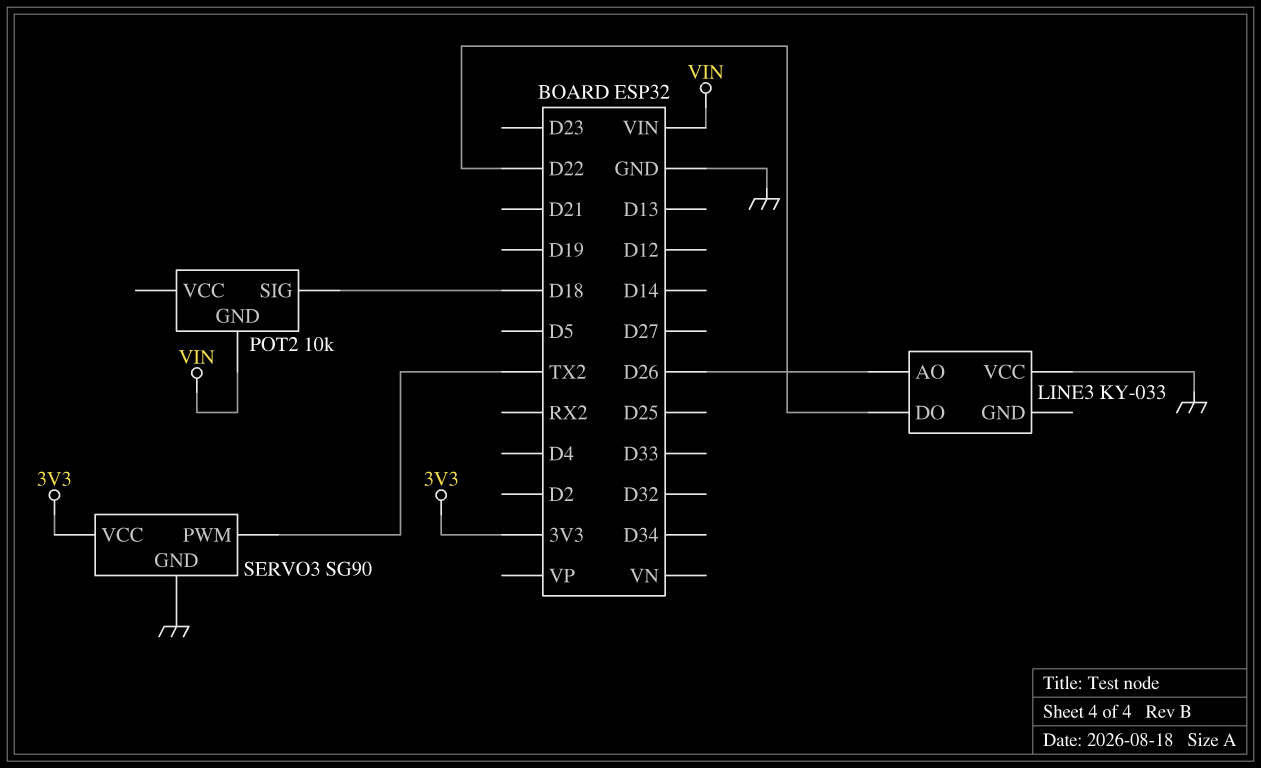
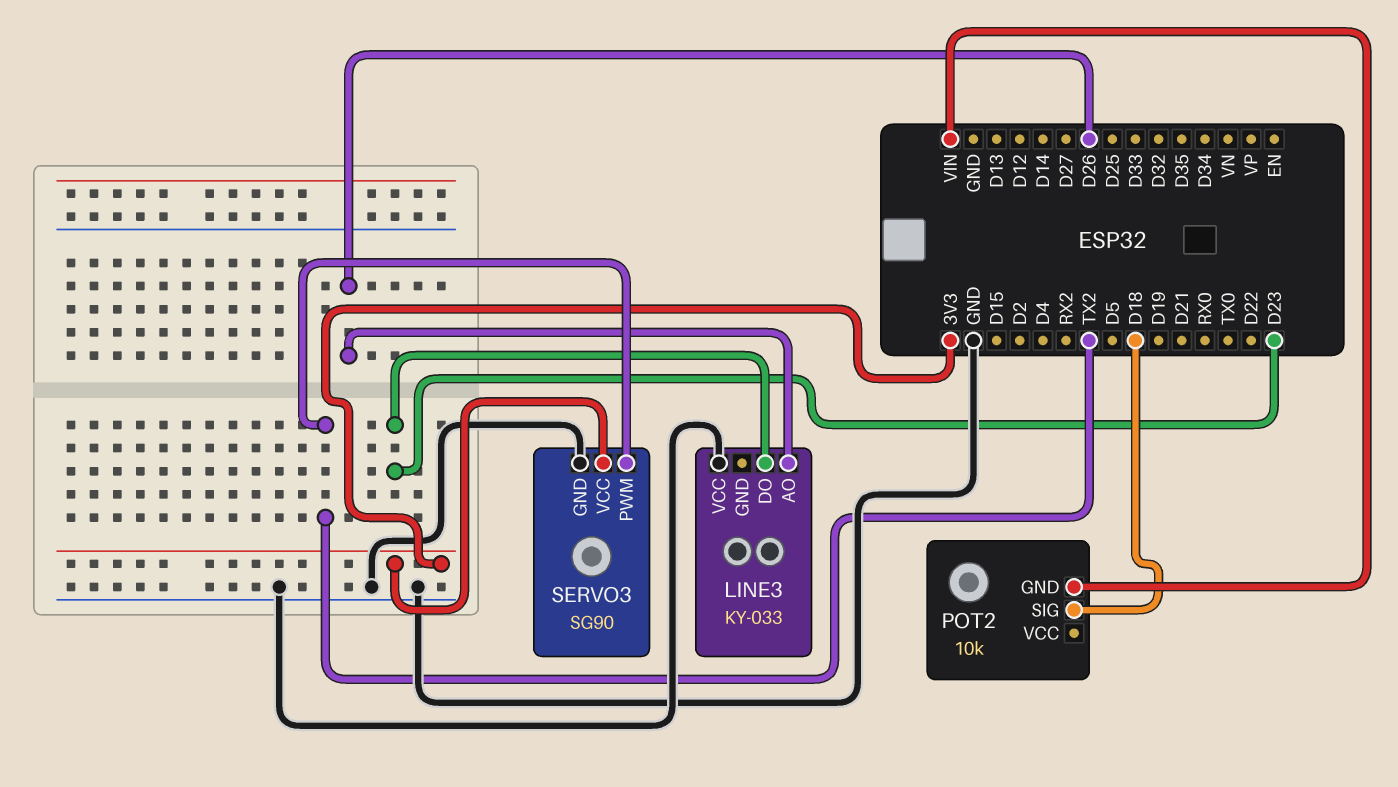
LINE3 pin DO: D22 -> D23

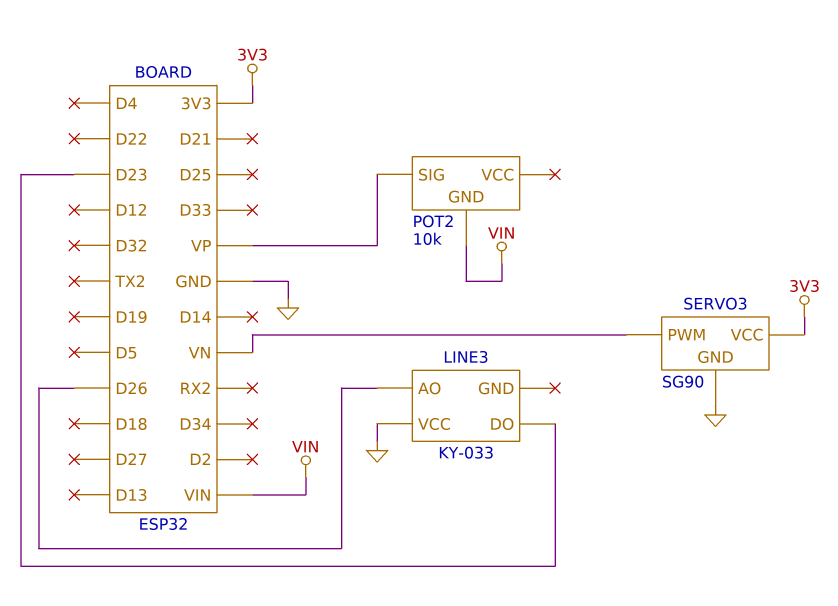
POT2 pin SIG: D18 -> VP
SERVO3 pin PWM: TX2 -> VN

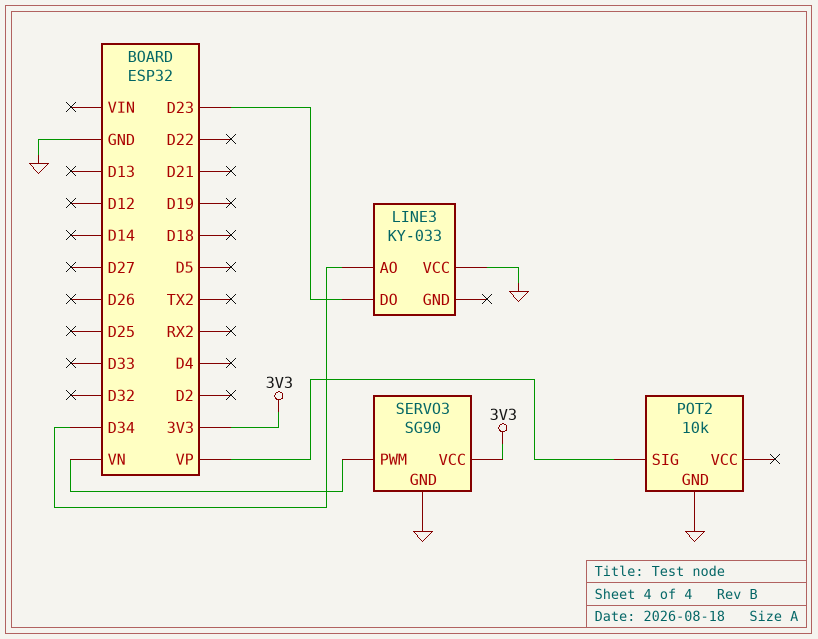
LINE3 pin AO: D26 -> D34
POT2 pin GND: VIN -> GND

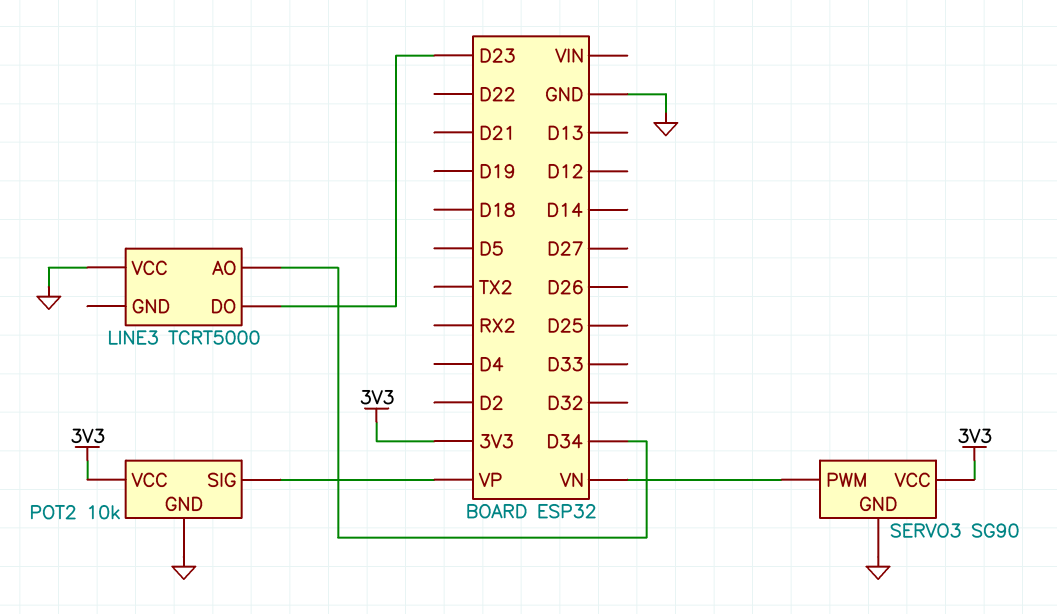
LINE3: KY-033 -> TCRT5000
POT2 pin VCC: none -> 3V3

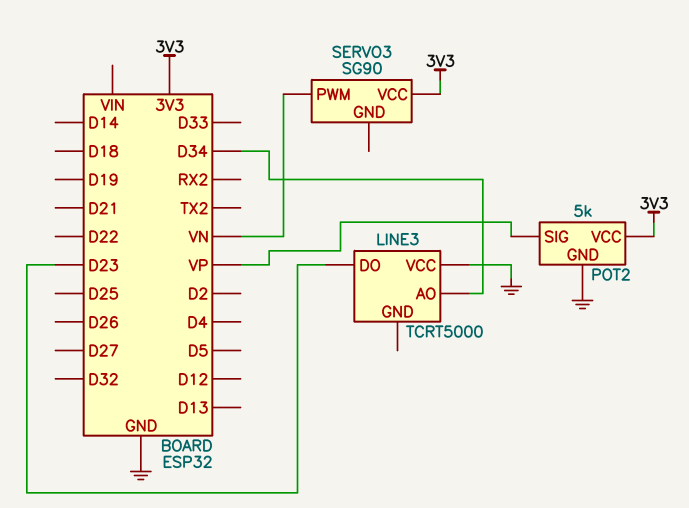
POT2: 10k -> 5k
SERVO3 pin GND: GND -> none

